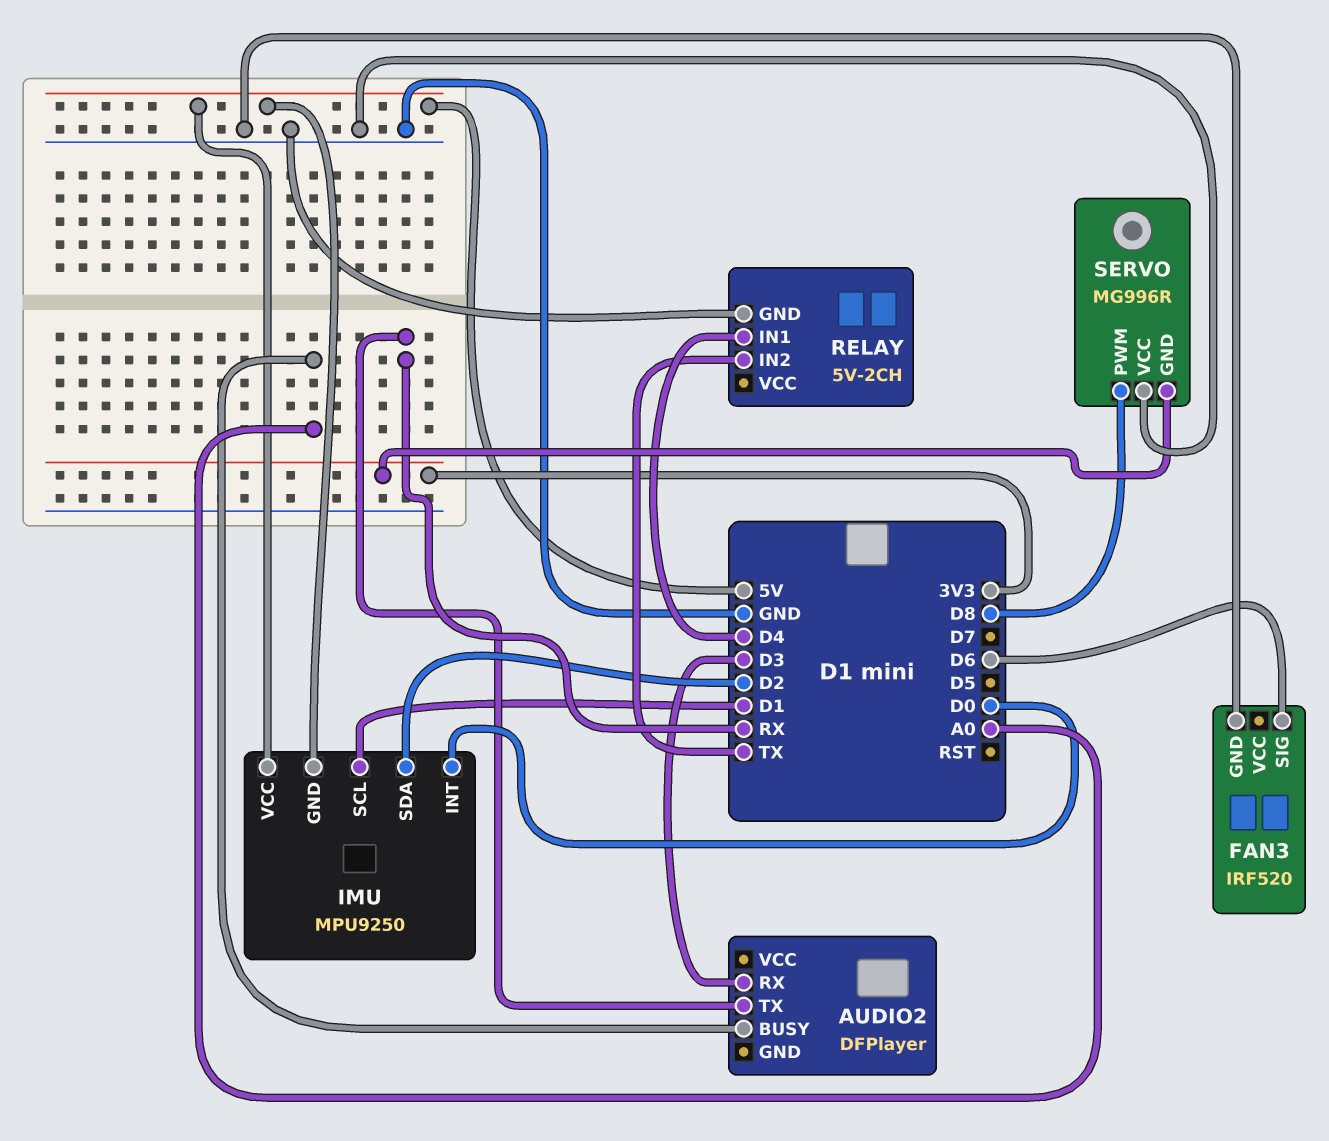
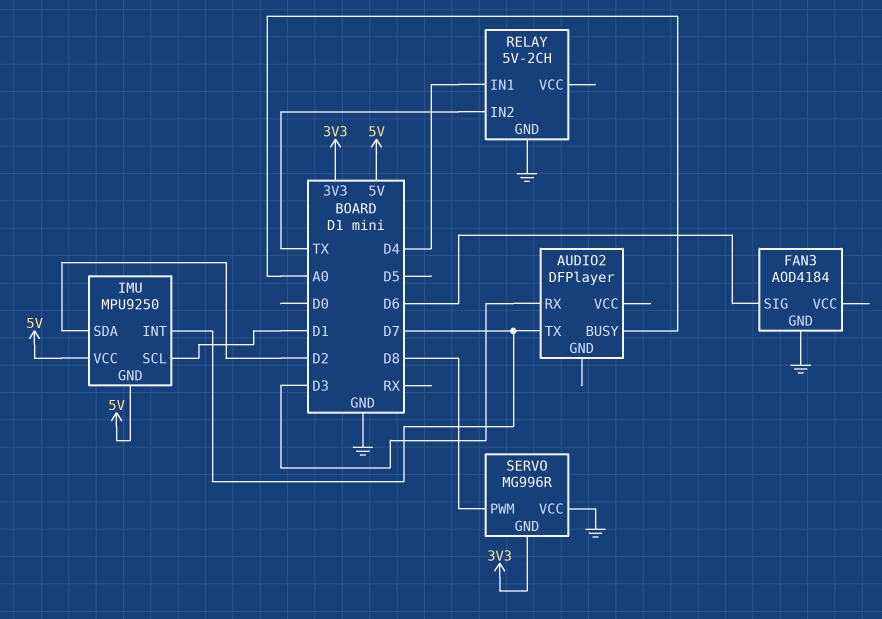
AUDIO2 pin TX: RX -> D7
FAN3: IRF520 -> AOD4184
IMU pin INT: D0 -> D7

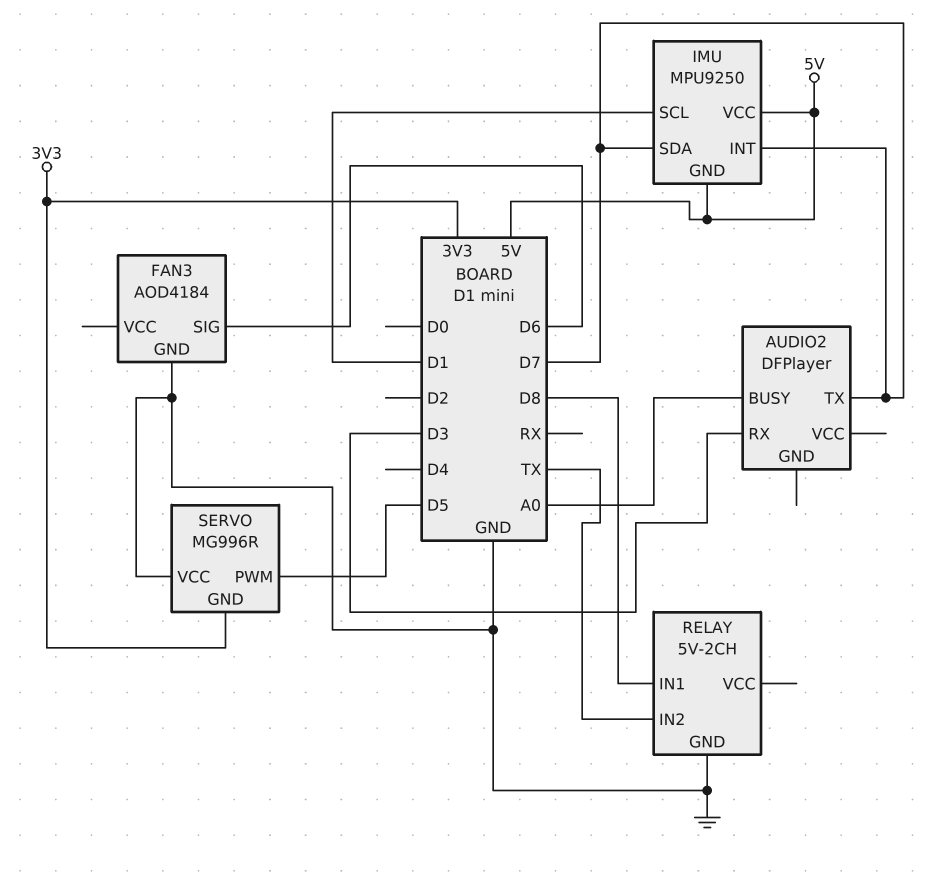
IMU pin SDA: D2 -> D7
RELAY pin IN1: D4 -> D8
SERVO pin PWM: D8 -> D5

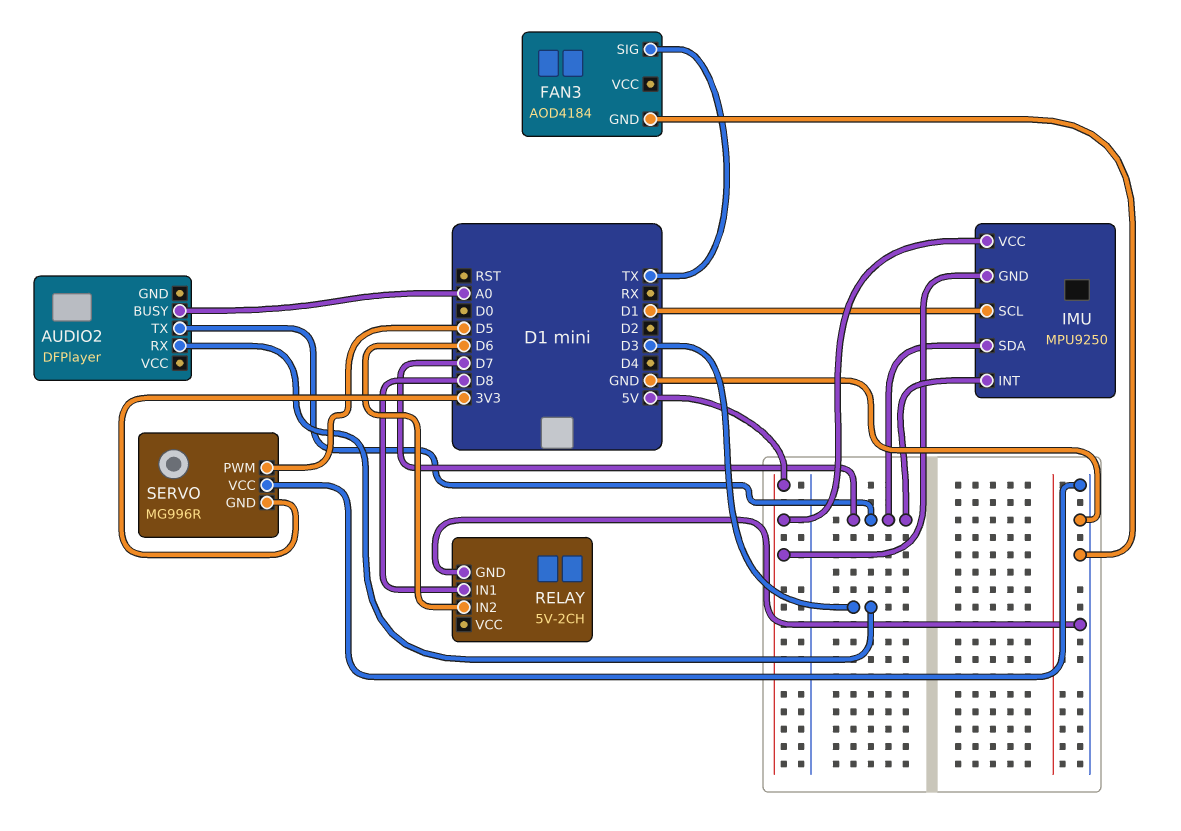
FAN3 pin SIG: D6 -> TX
RELAY pin IN2: TX -> D6

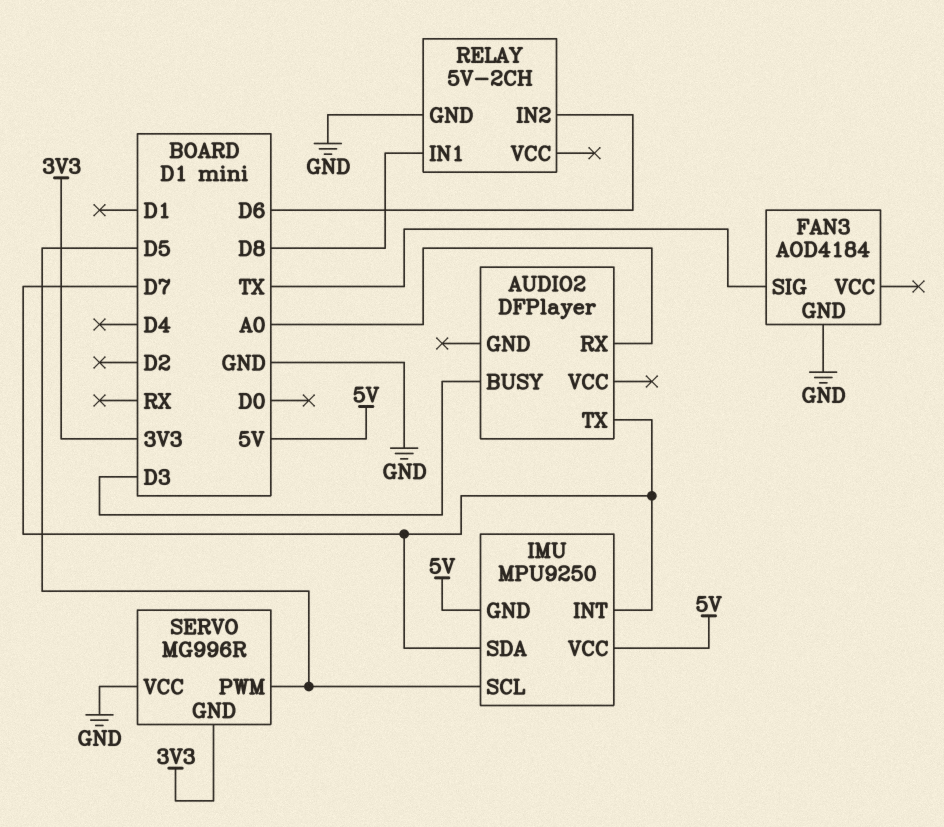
AUDIO2 pin BUSY: A0 -> D3
AUDIO2 pin RX: D3 -> A0
IMU pin SCL: D1 -> D5

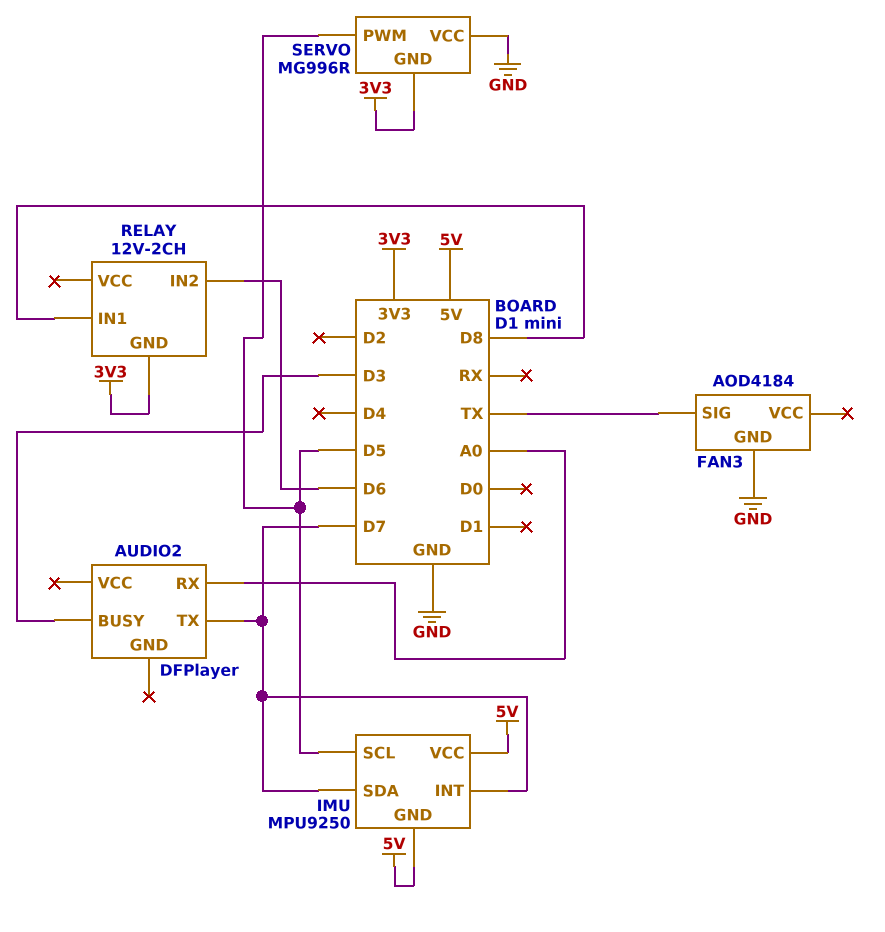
RELAY: 5V-2CH -> 12V-2CH
RELAY pin GND: GND -> 3V3

